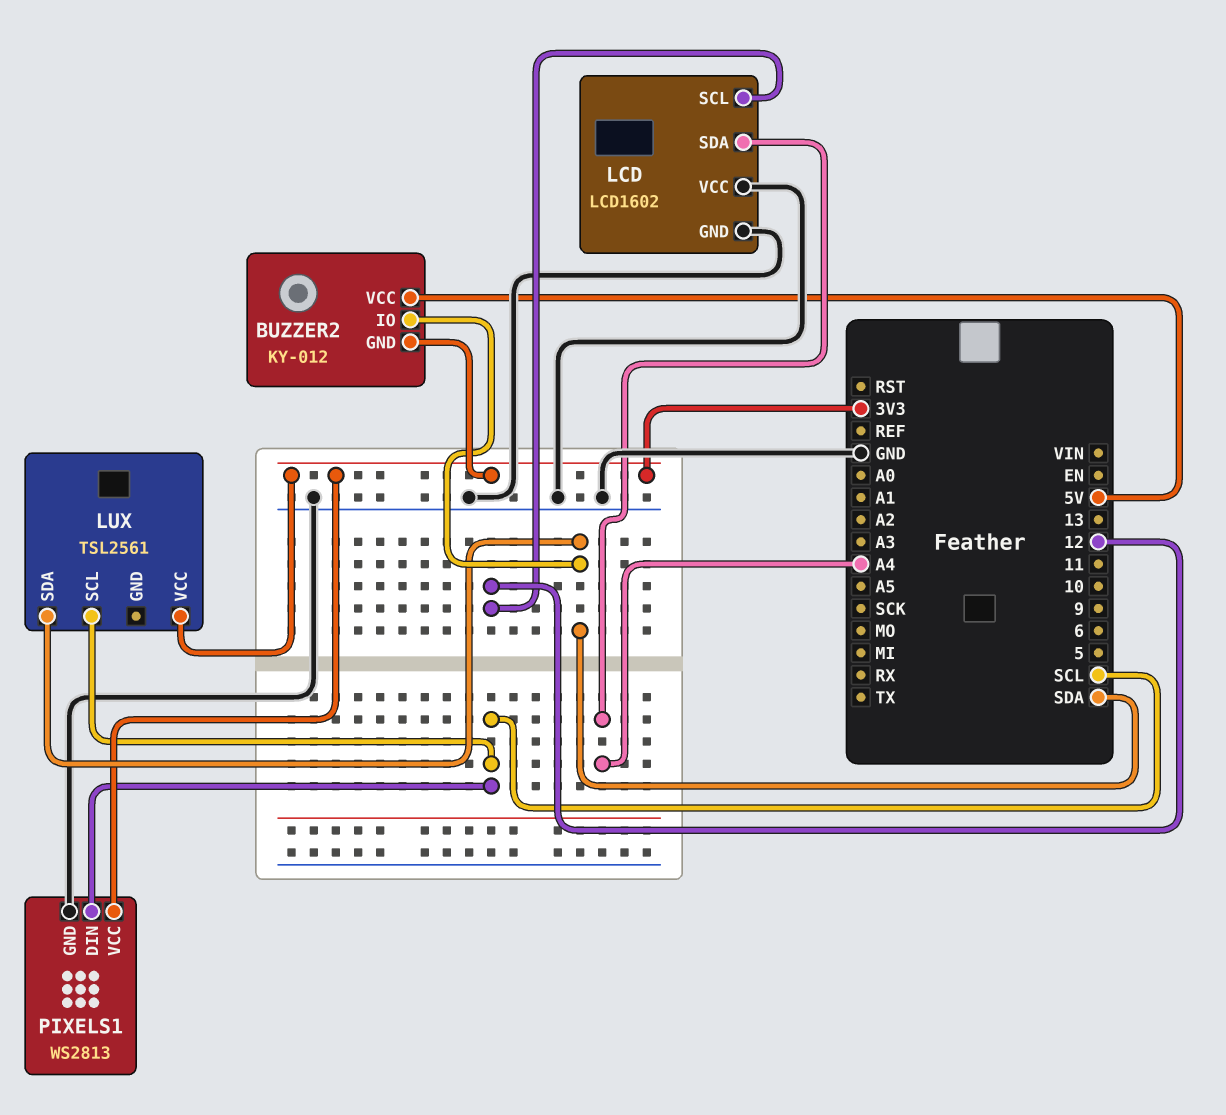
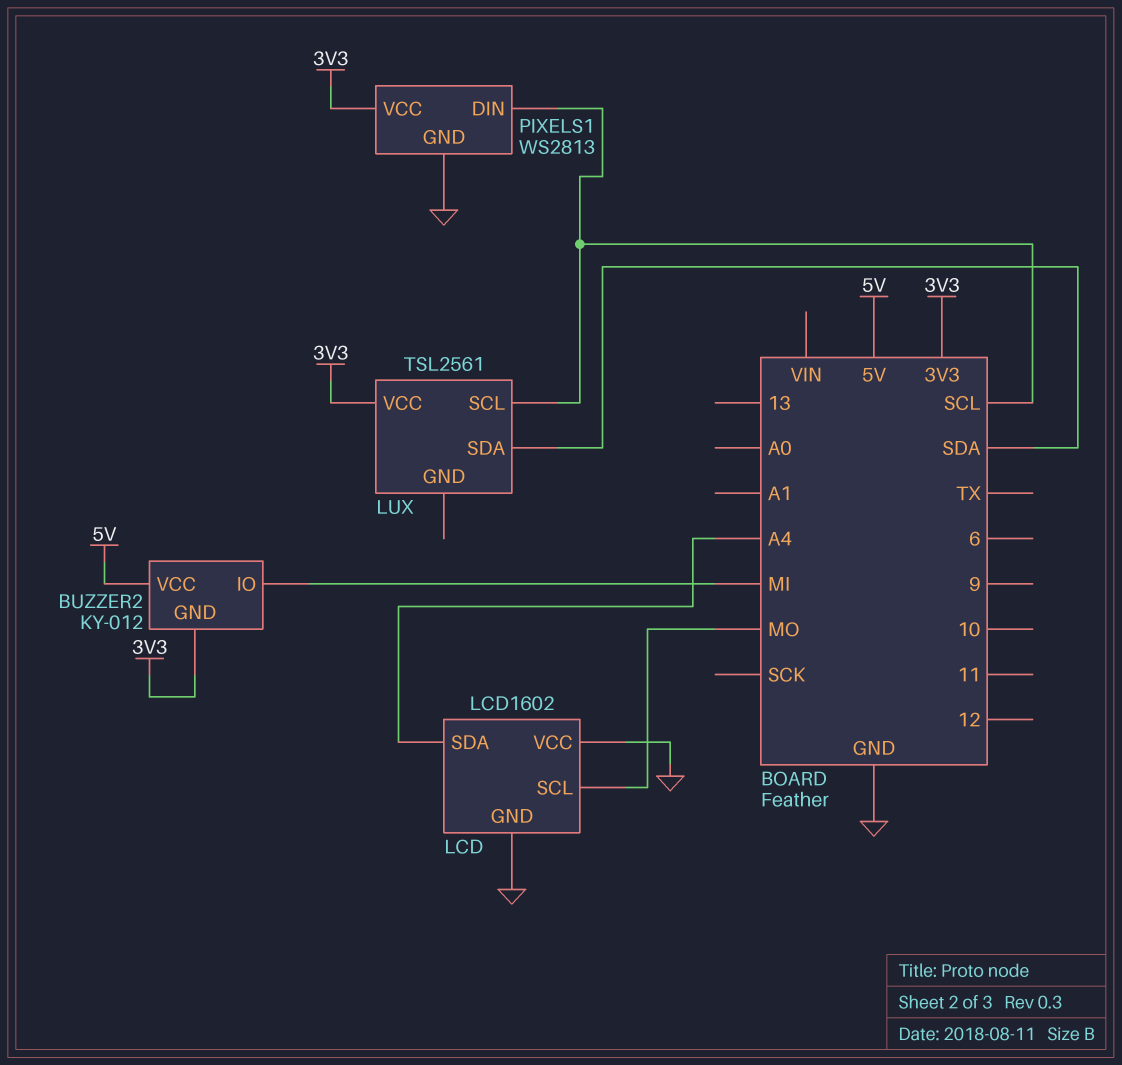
BUZZER2 pin IO: SDA -> MI
LCD pin SCL: 12 -> MO

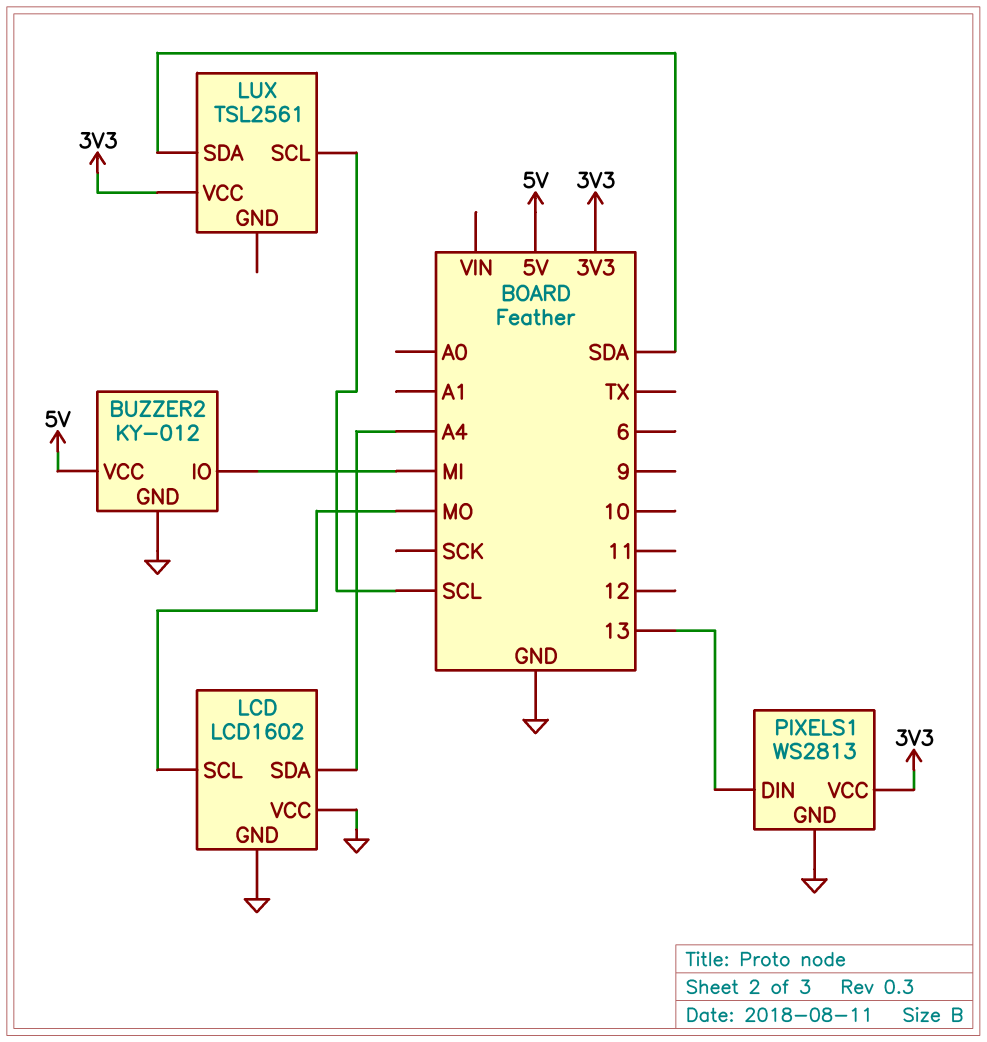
BUZZER2 pin GND: 3V3 -> GND
PIXELS1 pin DIN: SCL -> 13

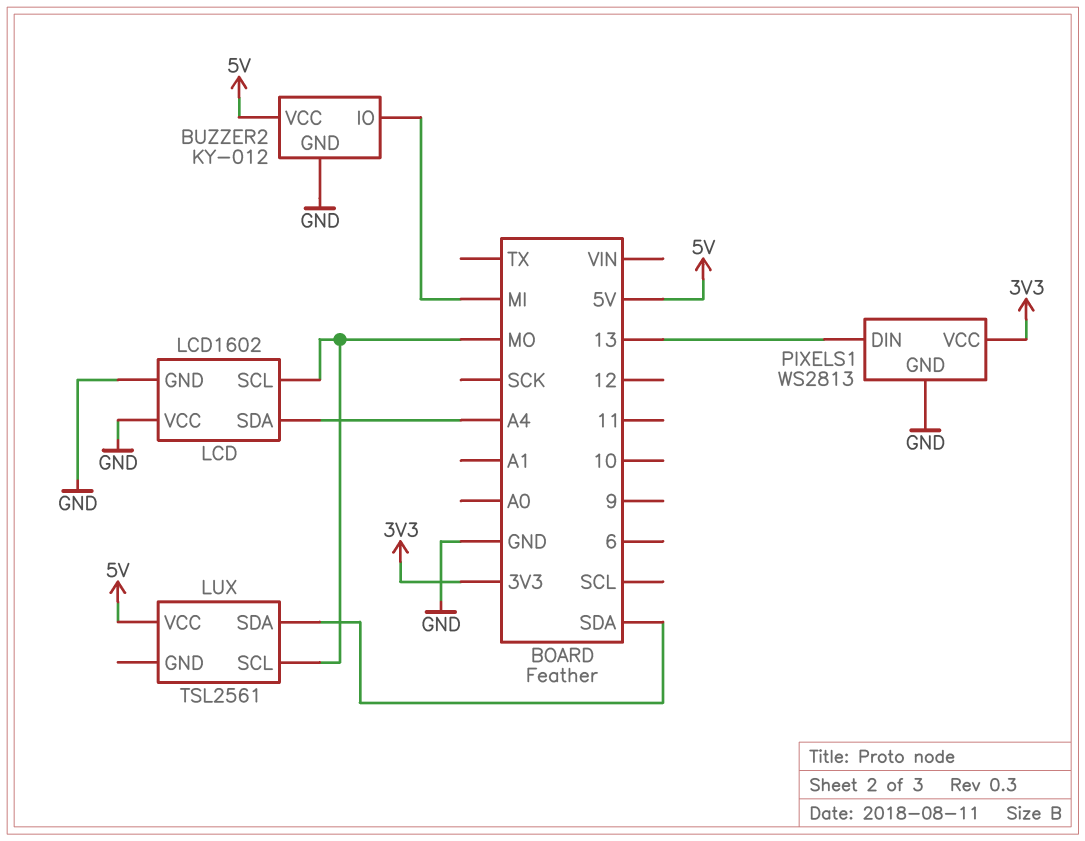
LUX pin SCL: SCL -> MO
LUX pin VCC: 3V3 -> 5V

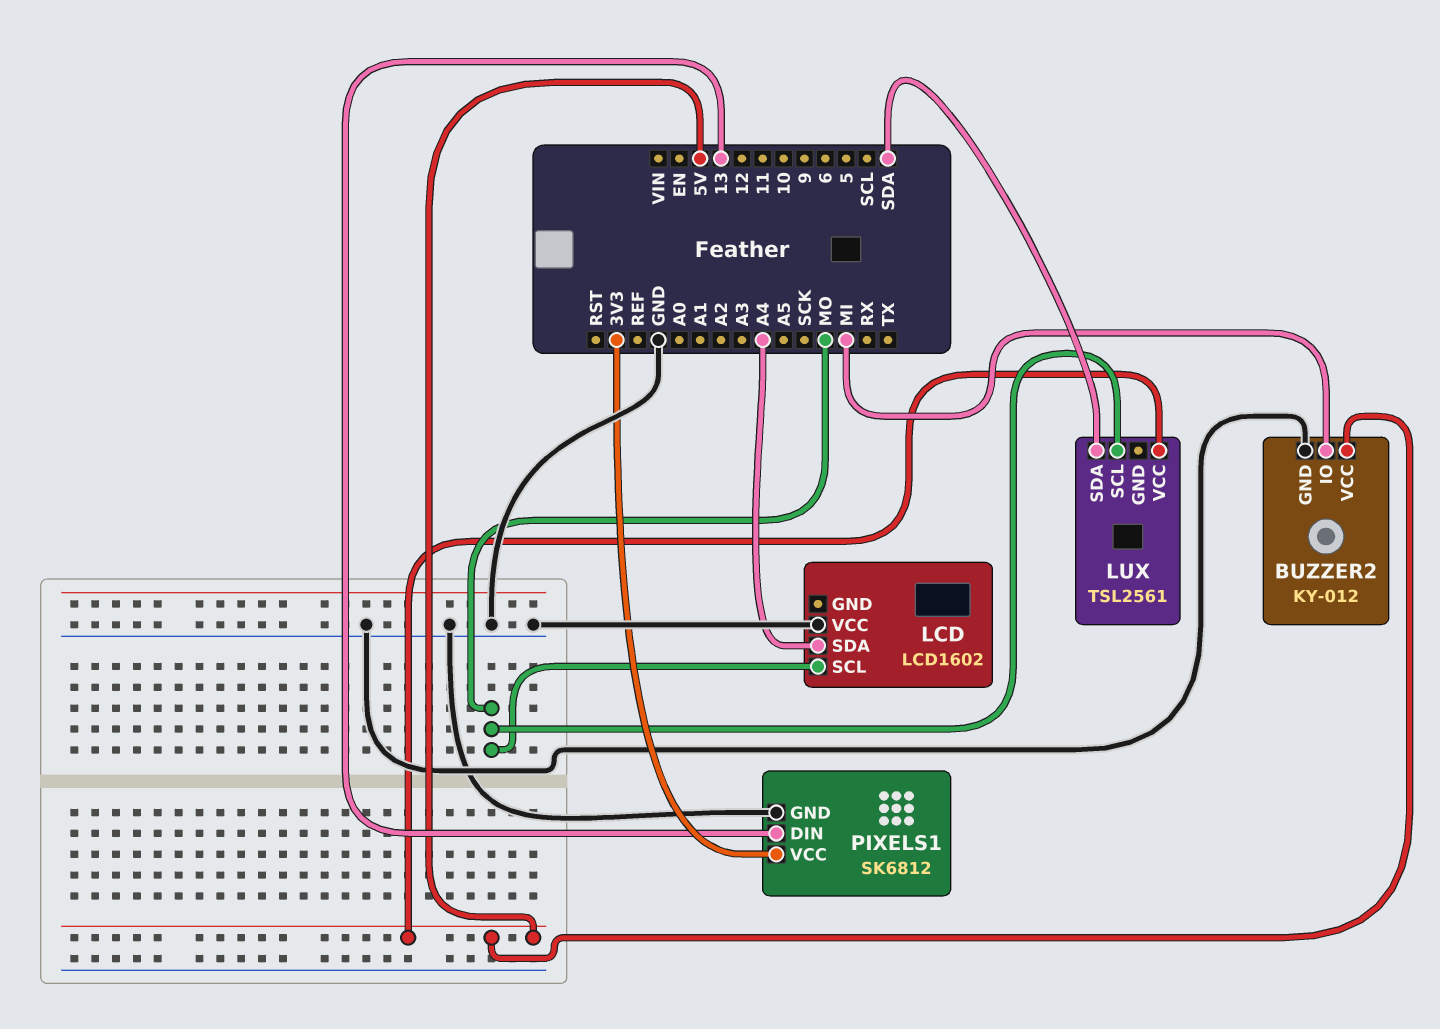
LCD pin GND: GND -> none
PIXELS1: WS2813 -> SK6812

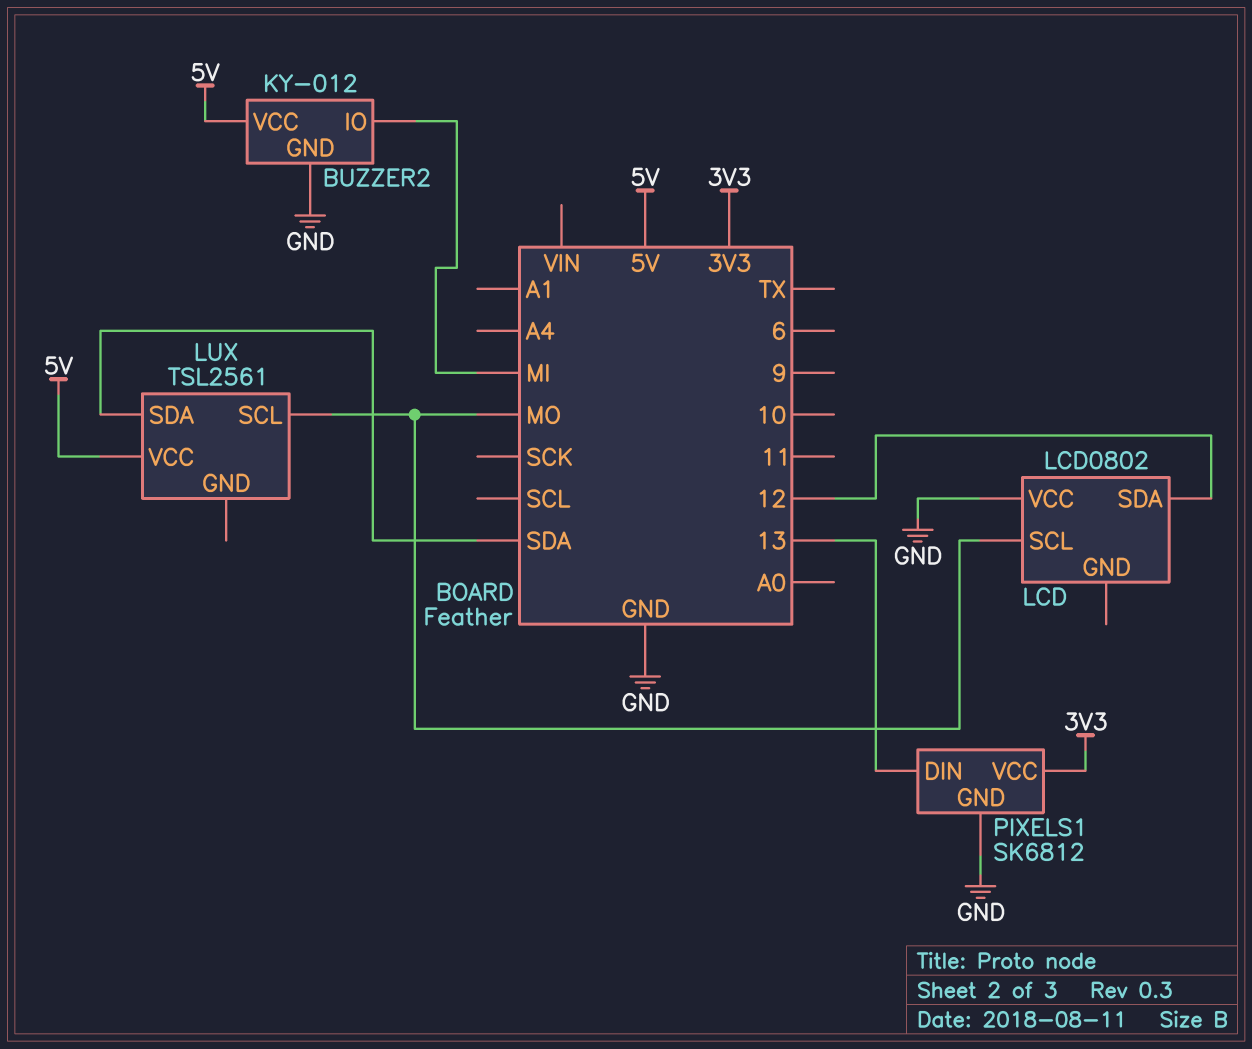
LCD: LCD1602 -> LCD0802
LCD pin SDA: A4 -> 12

